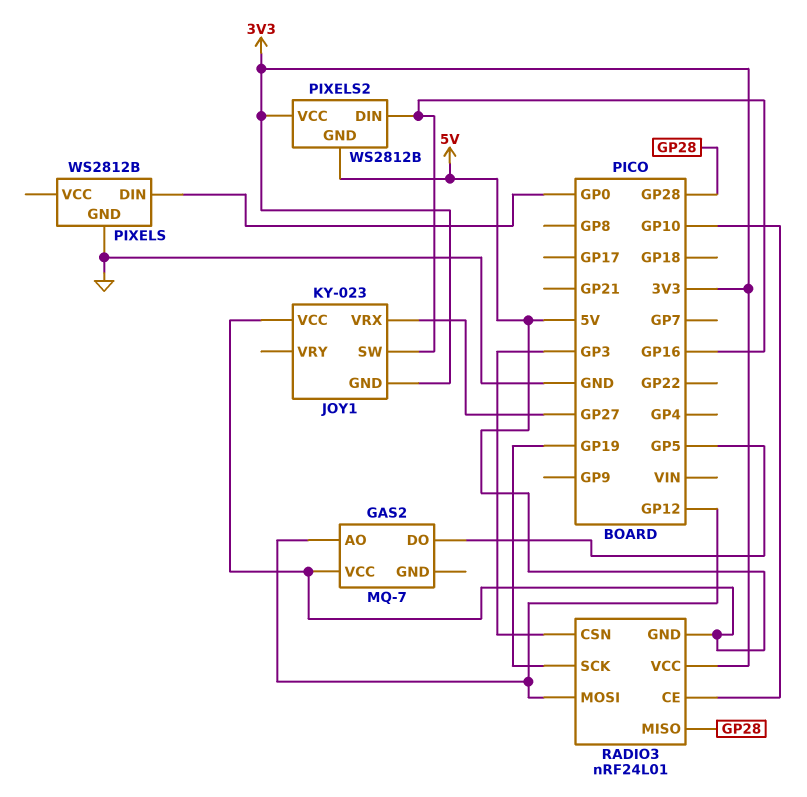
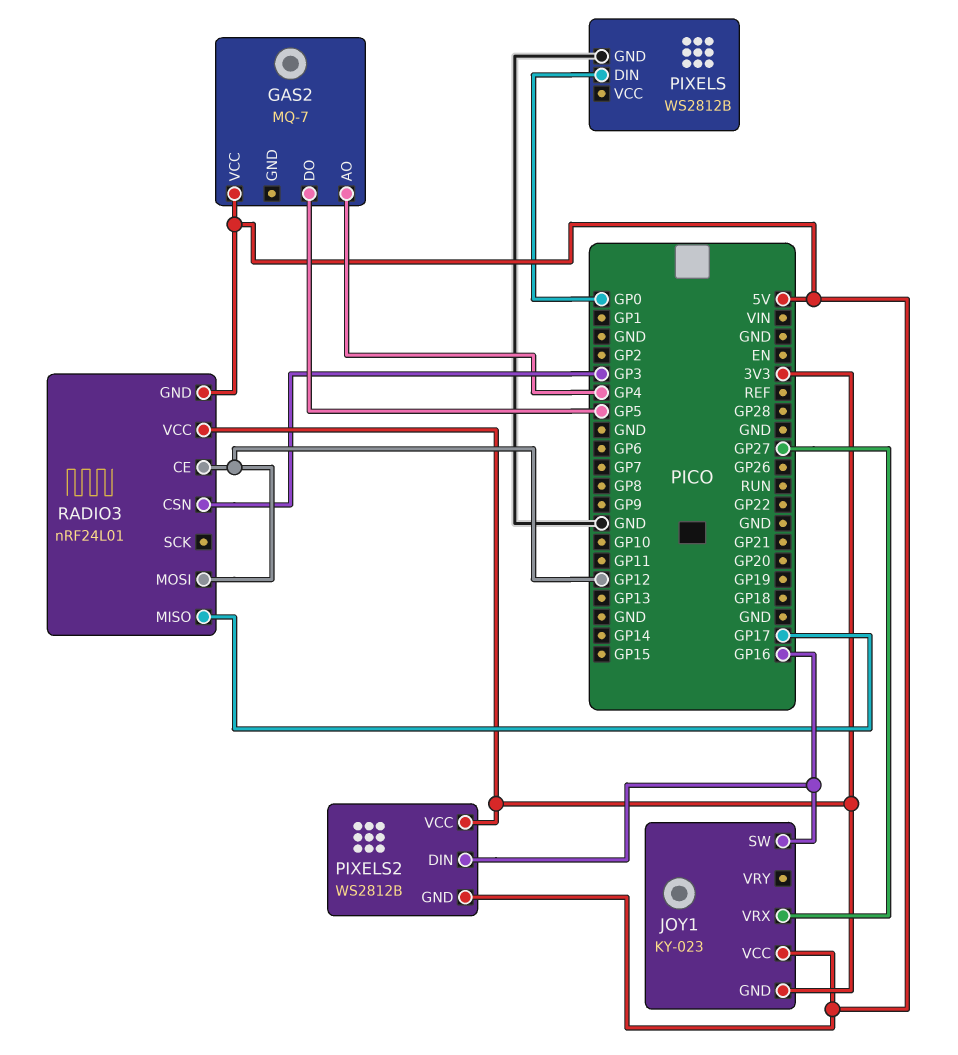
GAS2 pin AO: GP12 -> GP4
RADIO3 pin CE: GP10 -> GP12
RADIO3 pin MISO: GP28 -> GP17
RADIO3 pin SCK: GP19 -> none

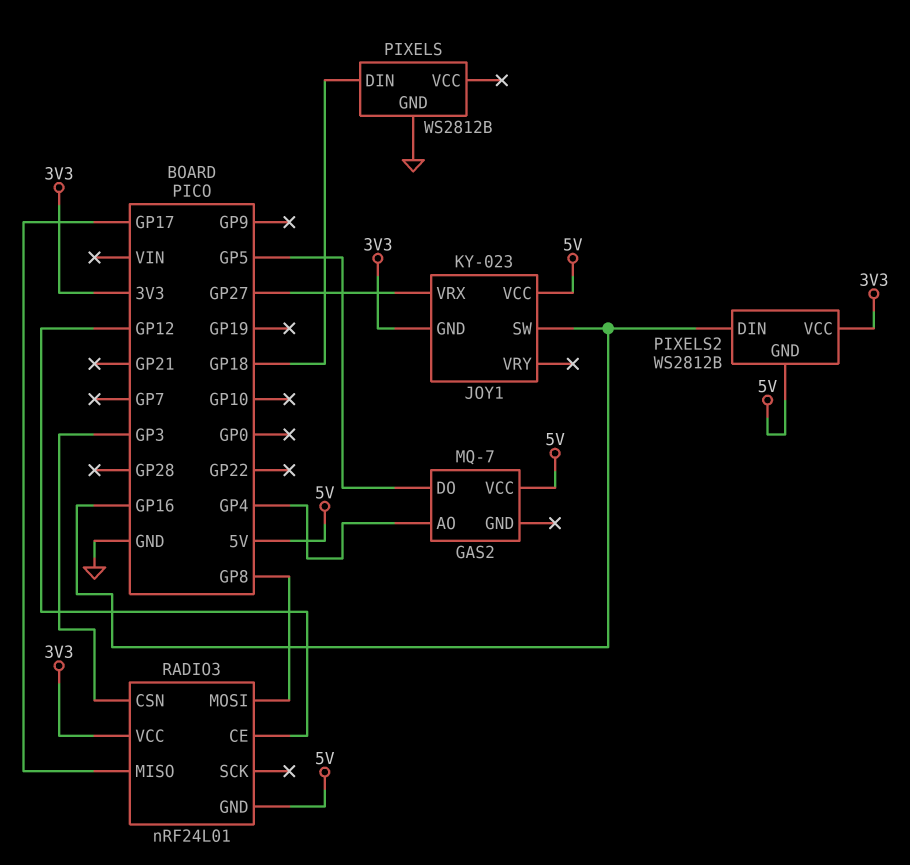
PIXELS pin DIN: GP0 -> GP18
RADIO3 pin MOSI: GP12 -> GP8

